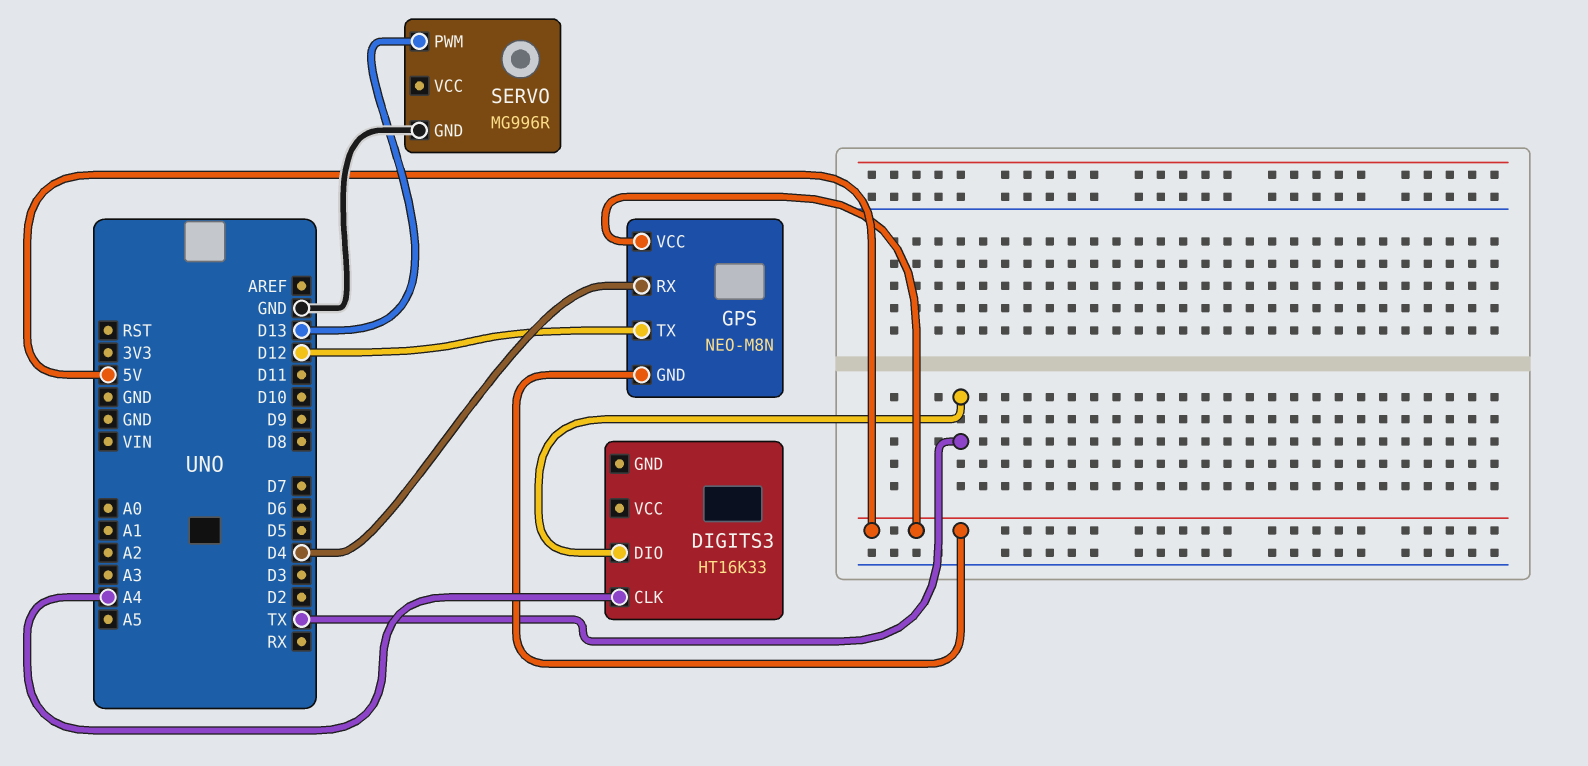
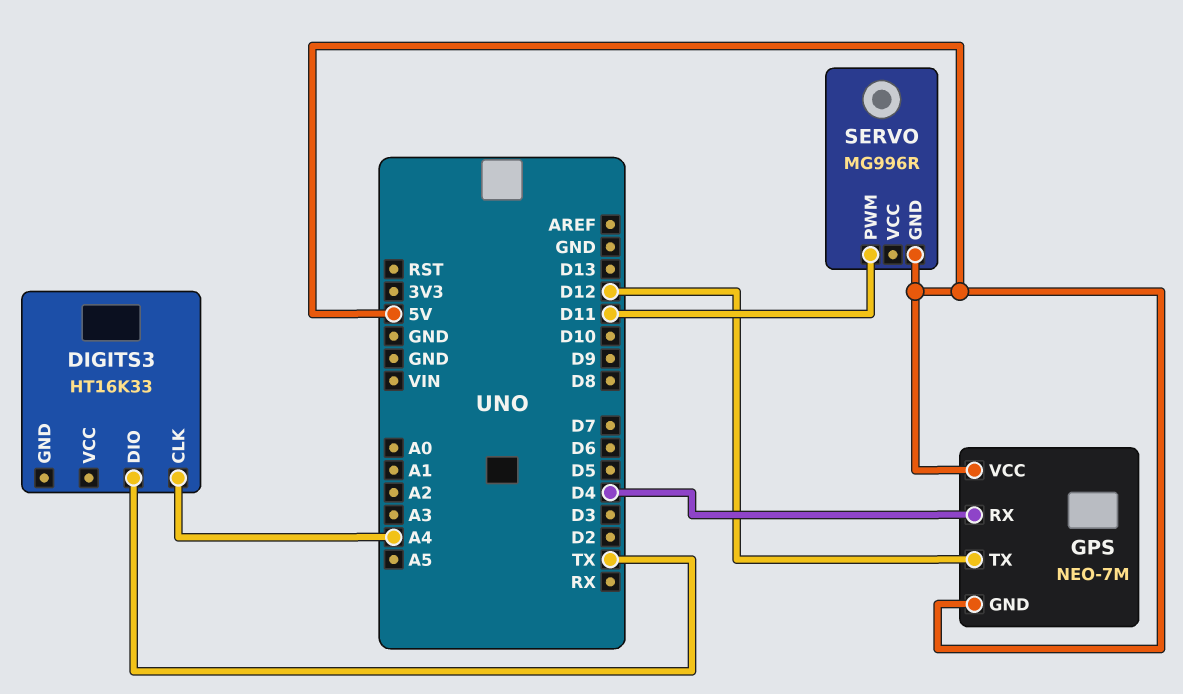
GPS: NEO-M8N -> NEO-7M
SERVO pin GND: GND -> 5V
SERVO pin PWM: D13 -> D11

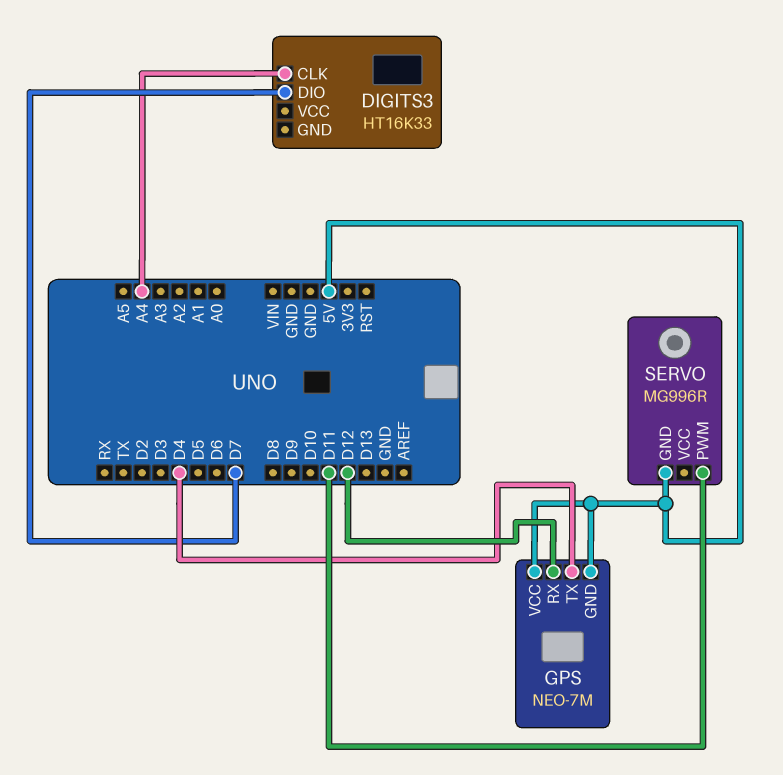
DIGITS3 pin DIO: TX -> D7
GPS pin RX: D4 -> D12
GPS pin TX: D12 -> D4

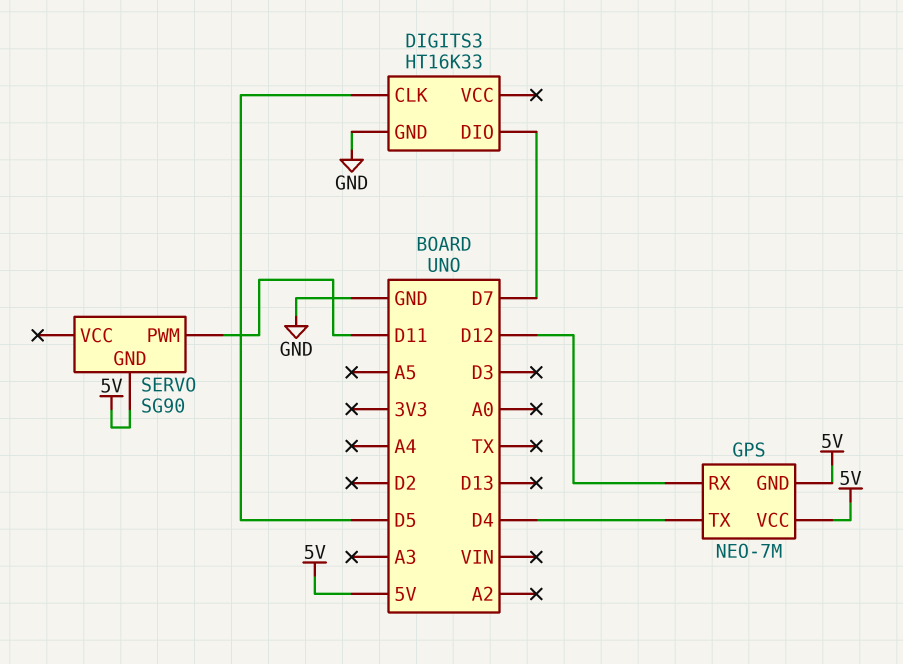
DIGITS3 pin CLK: A4 -> D5
DIGITS3 pin GND: none -> GND
SERVO: MG996R -> SG90

